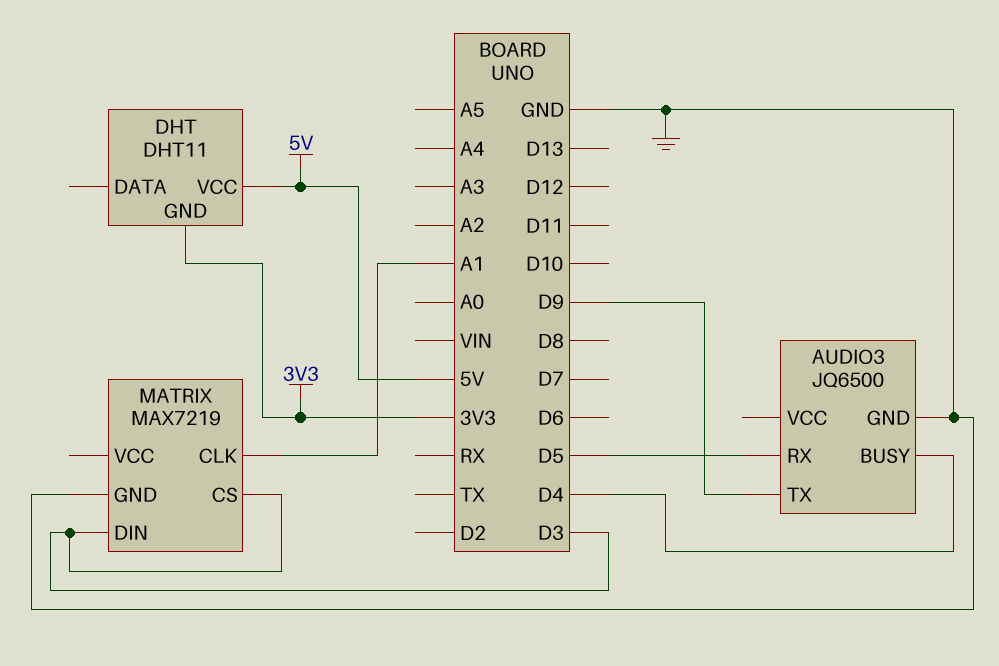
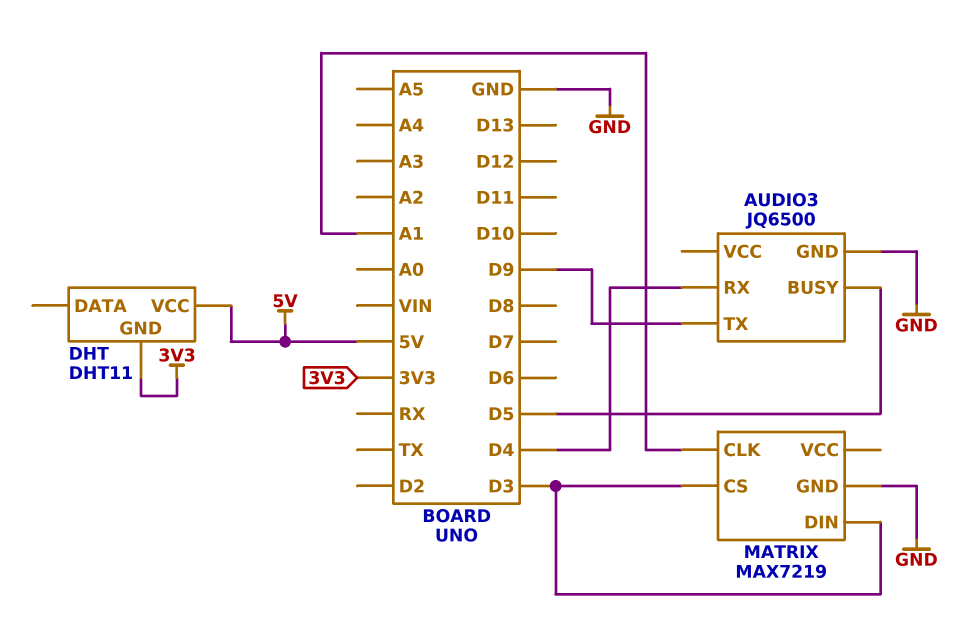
AUDIO3 pin BUSY: D4 -> D5
AUDIO3 pin RX: D5 -> D4

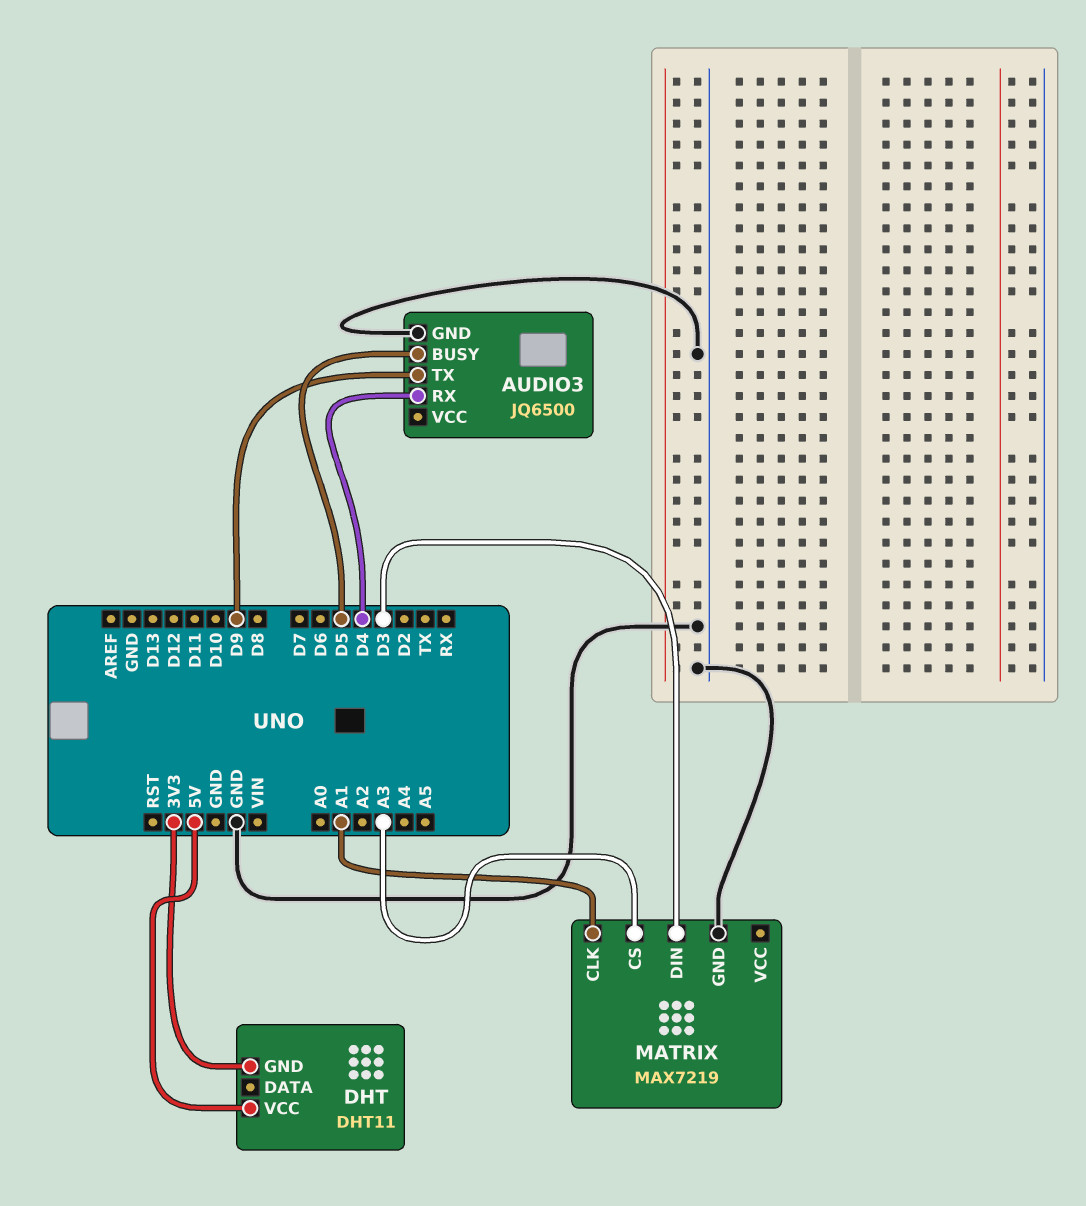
MATRIX pin CS: D3 -> A3

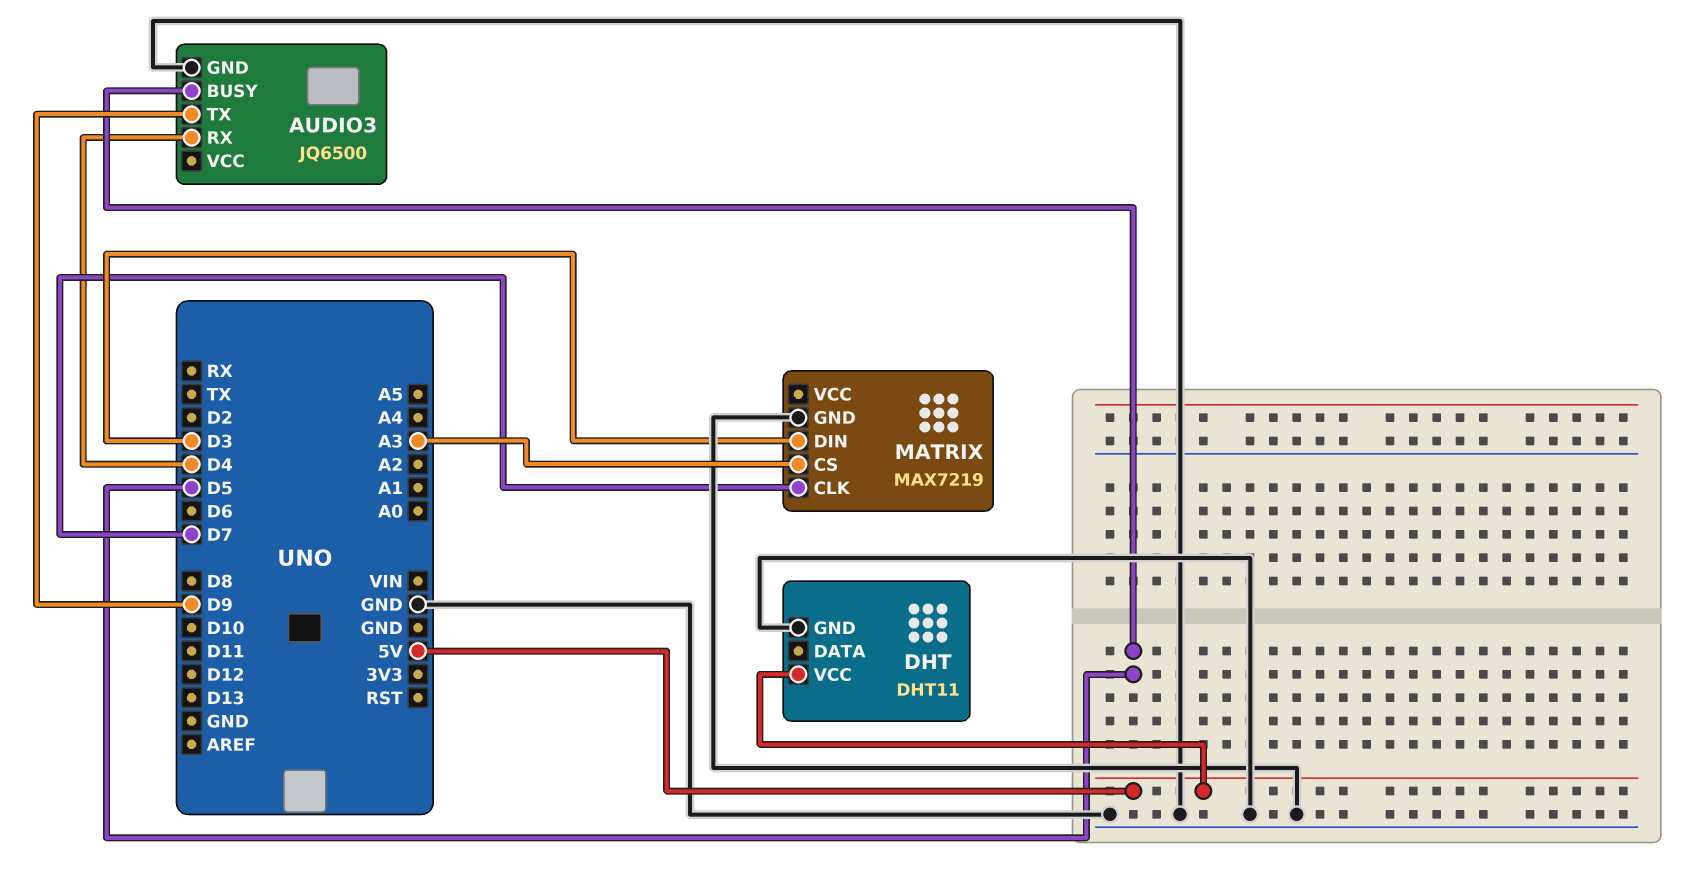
DHT pin GND: 3V3 -> GND
MATRIX pin CLK: A1 -> D7

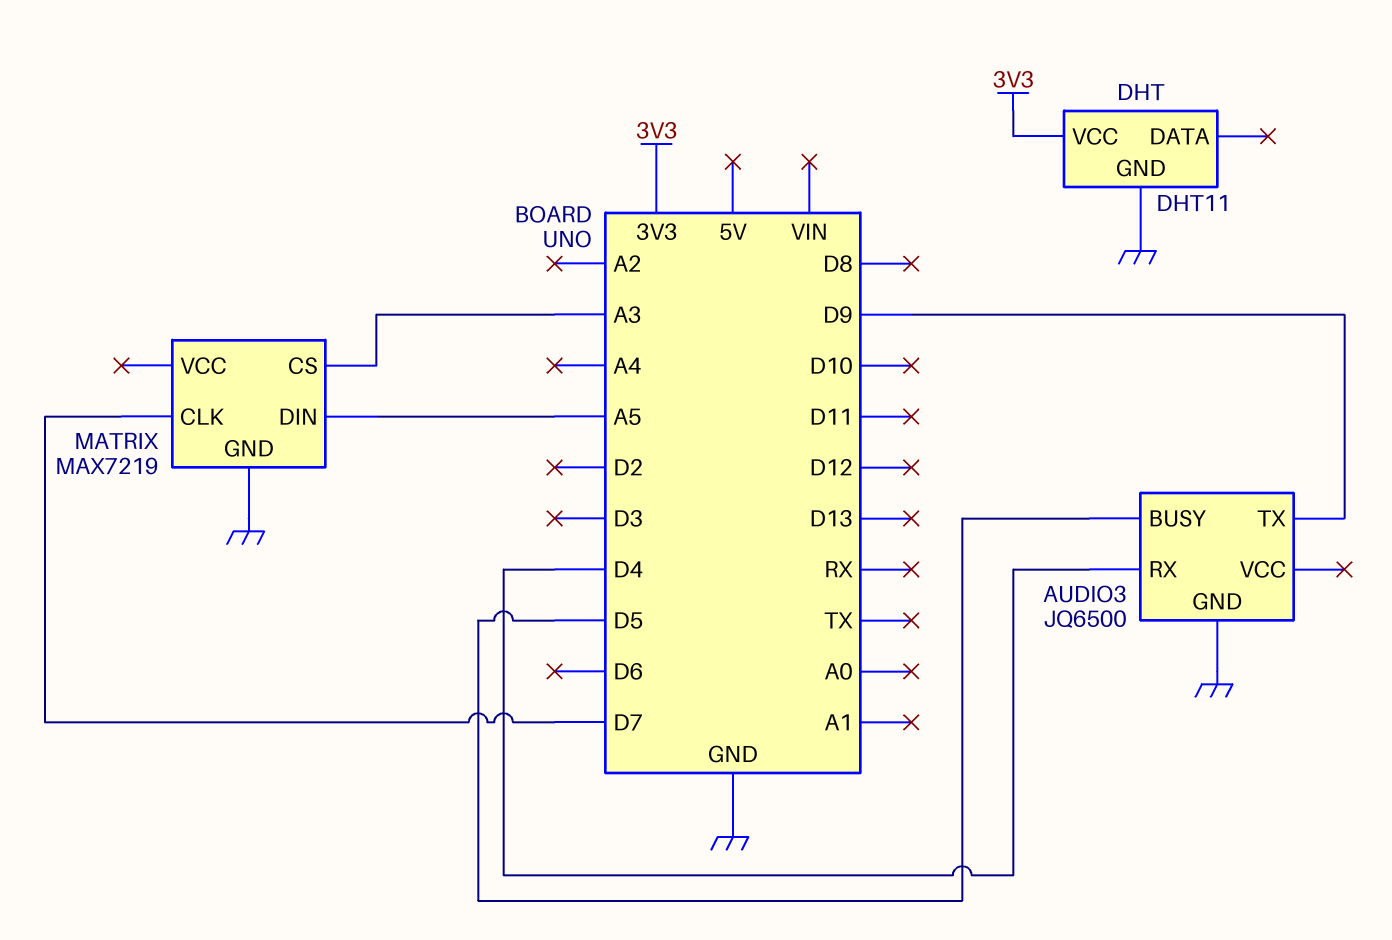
DHT pin VCC: 5V -> 3V3
MATRIX pin DIN: D3 -> A5

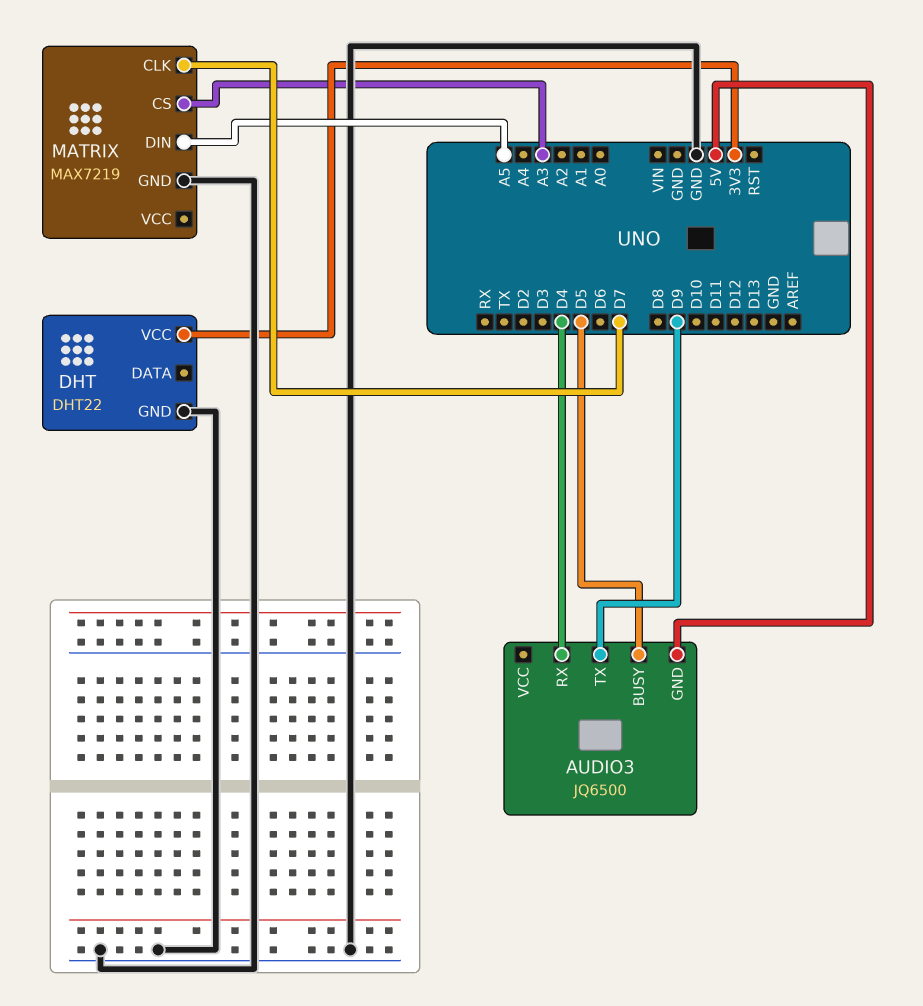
AUDIO3 pin GND: GND -> 5V
DHT: DHT11 -> DHT22

